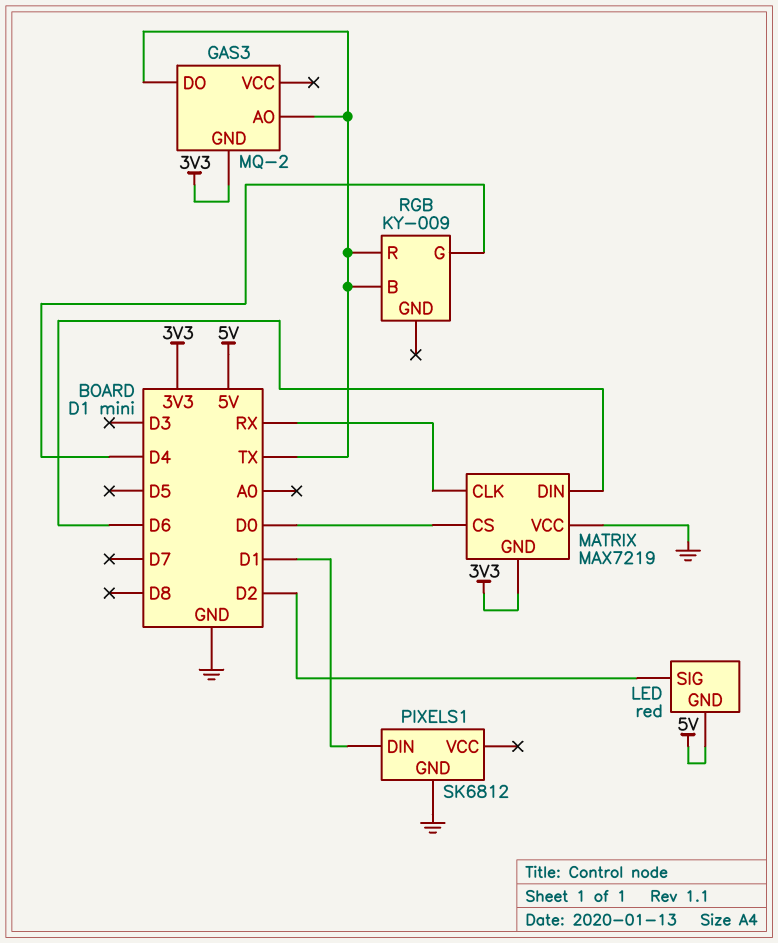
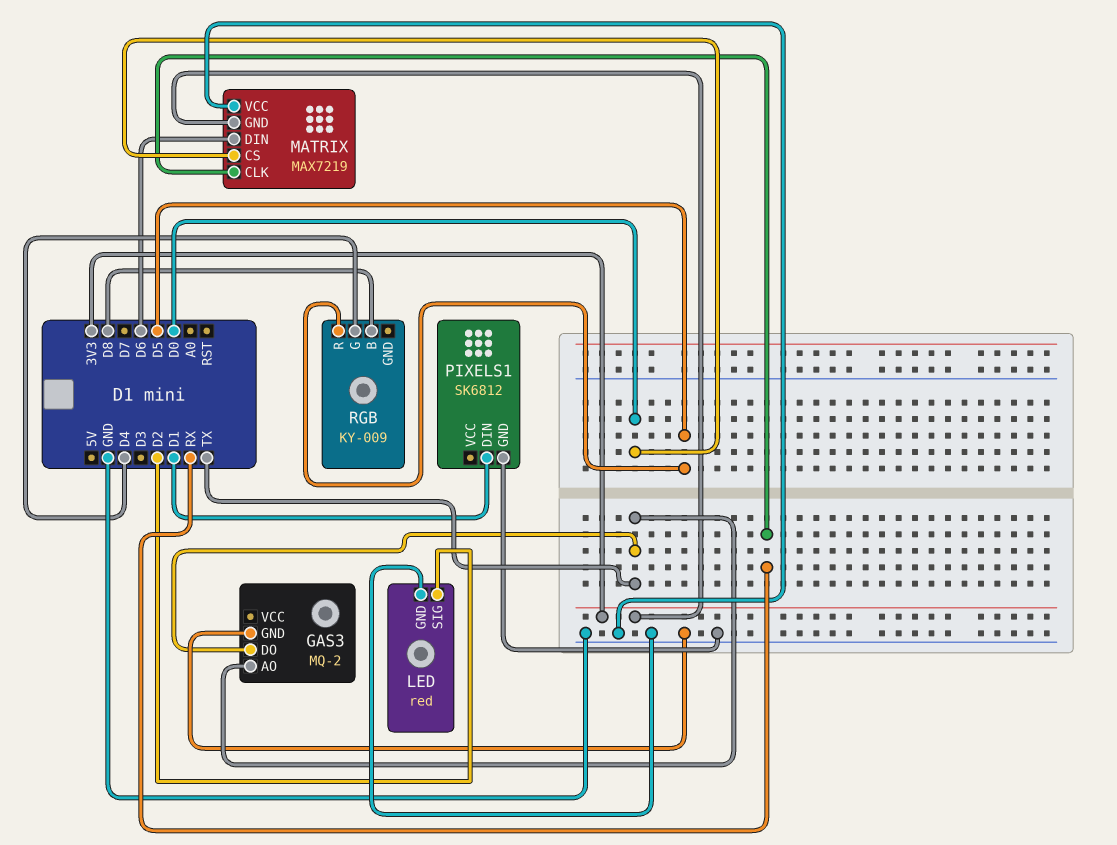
GAS3 pin GND: 3V3 -> GND
LED pin GND: 5V -> GND
RGB pin B: TX -> D8
RGB pin R: TX -> D5

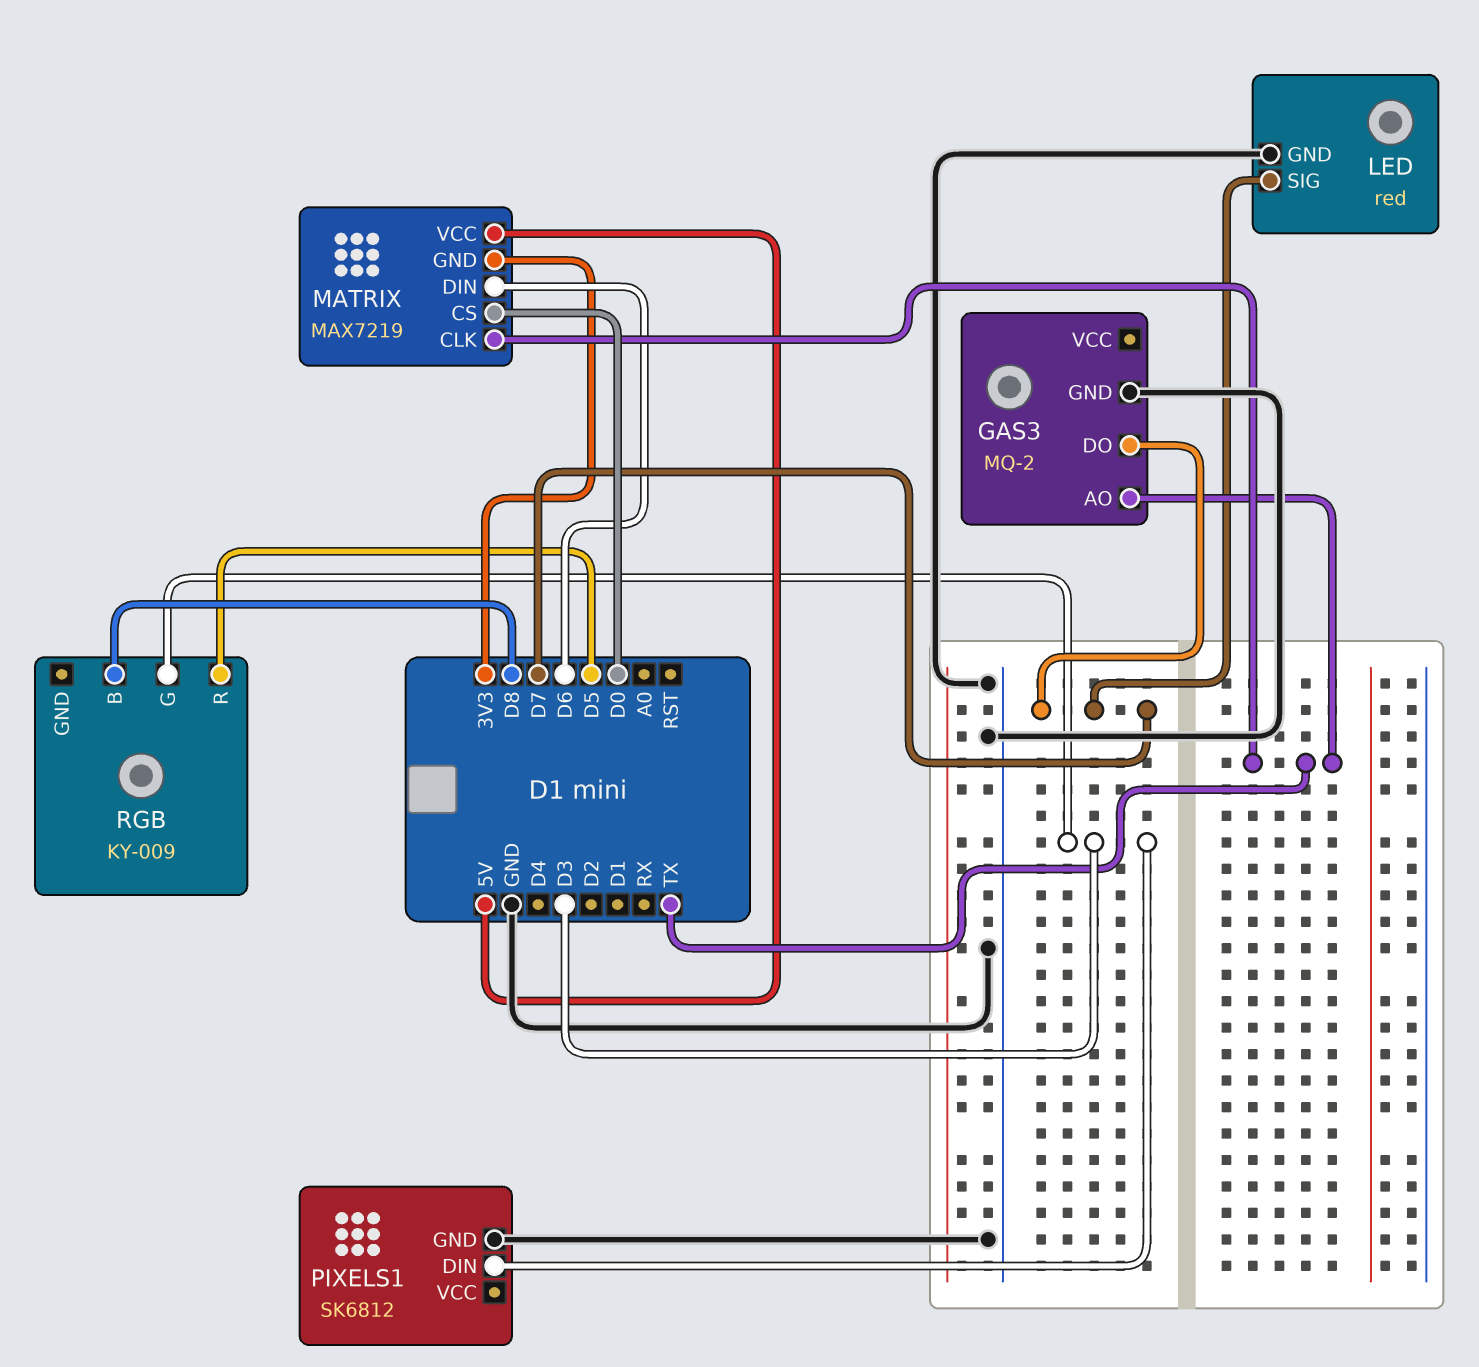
GAS3 pin DO: TX -> D7
LED pin SIG: D2 -> D7
MATRIX pin CLK: RX -> TX
MATRIX pin VCC: GND -> 5V
PIXELS1 pin DIN: D1 -> D3
RGB pin G: D4 -> D3

